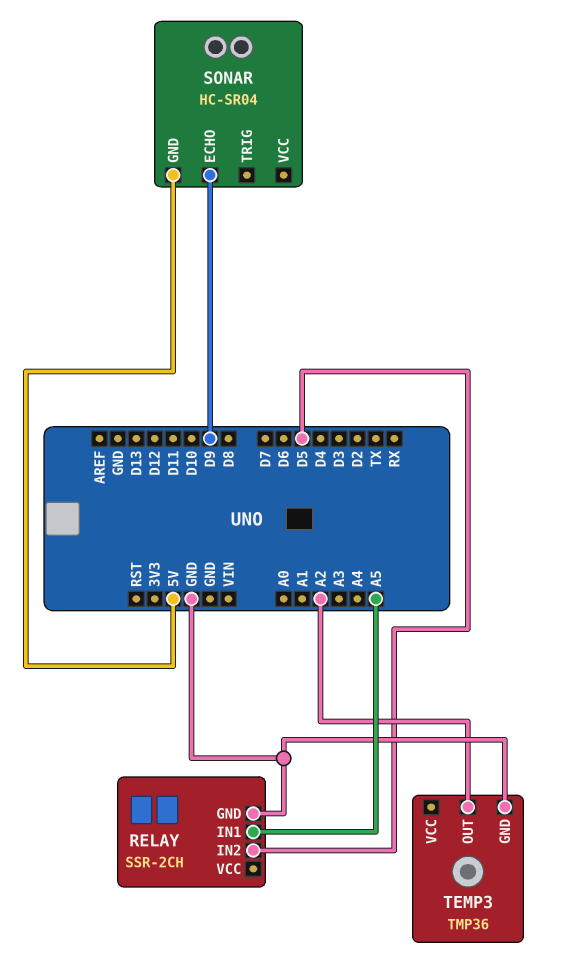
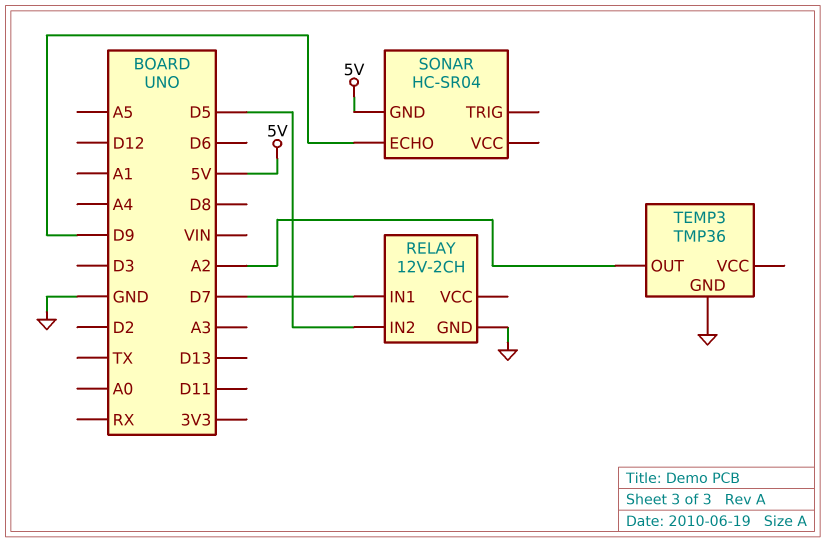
RELAY: SSR-2CH -> 12V-2CH
RELAY pin IN1: A5 -> D7

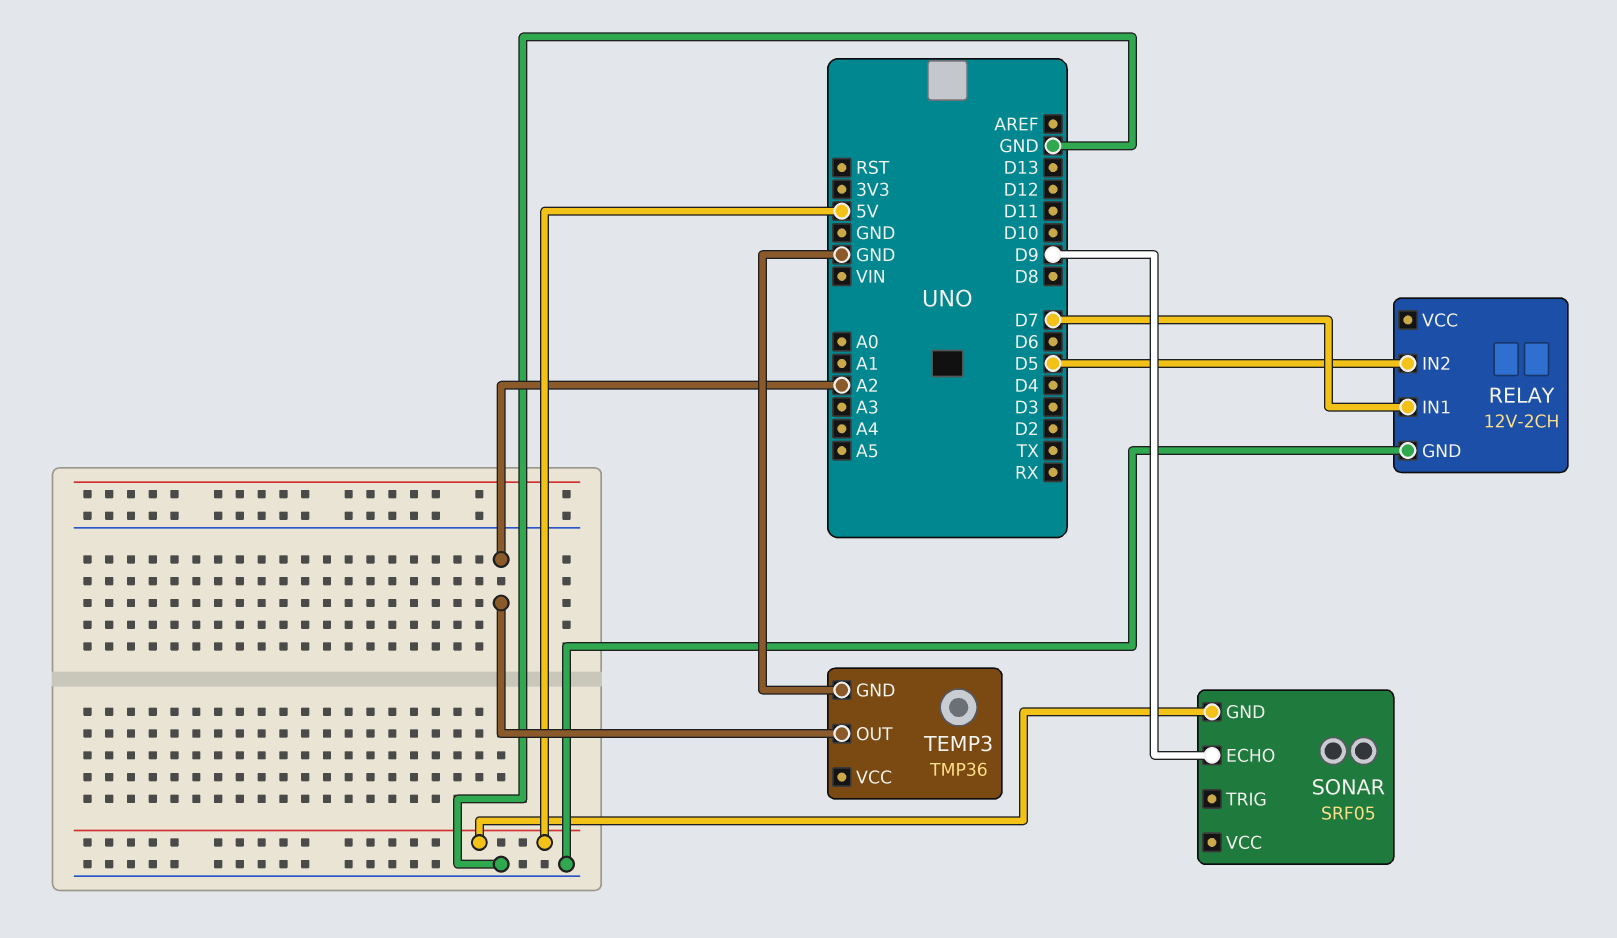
SONAR: HC-SR04 -> SRF05

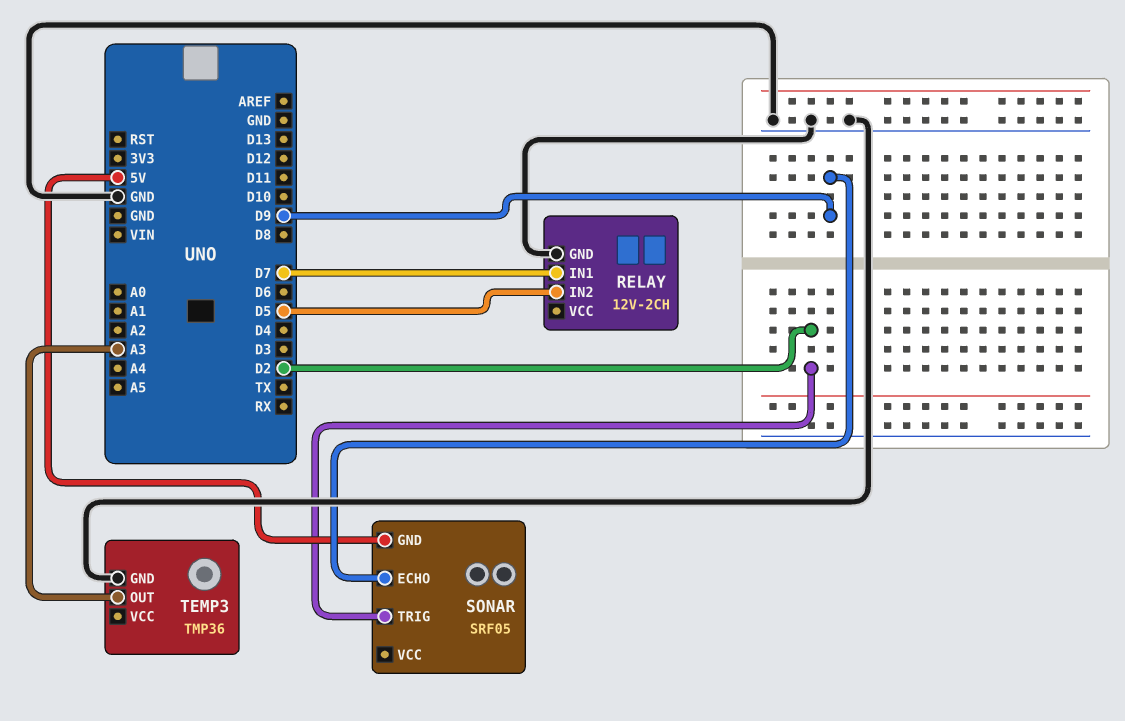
SONAR pin TRIG: none -> D2
TEMP3 pin OUT: A2 -> A3

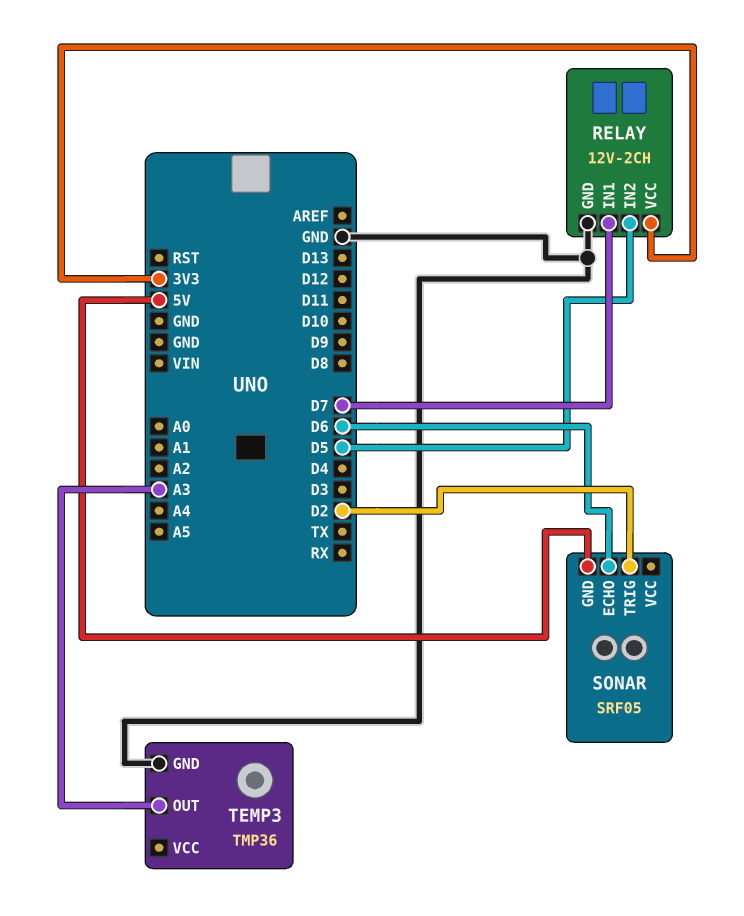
RELAY pin VCC: none -> 3V3
SONAR pin ECHO: D9 -> D6

